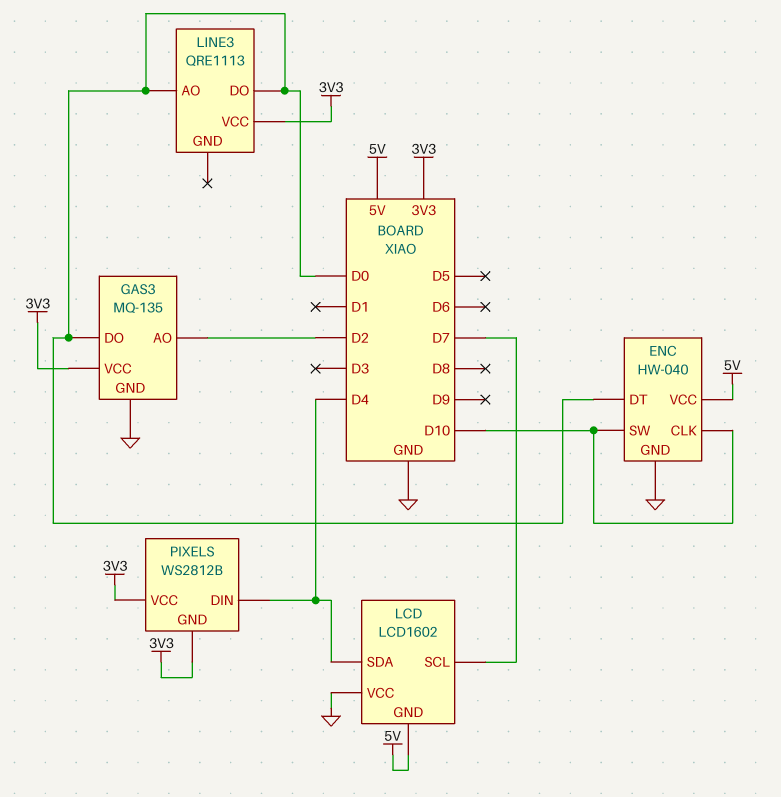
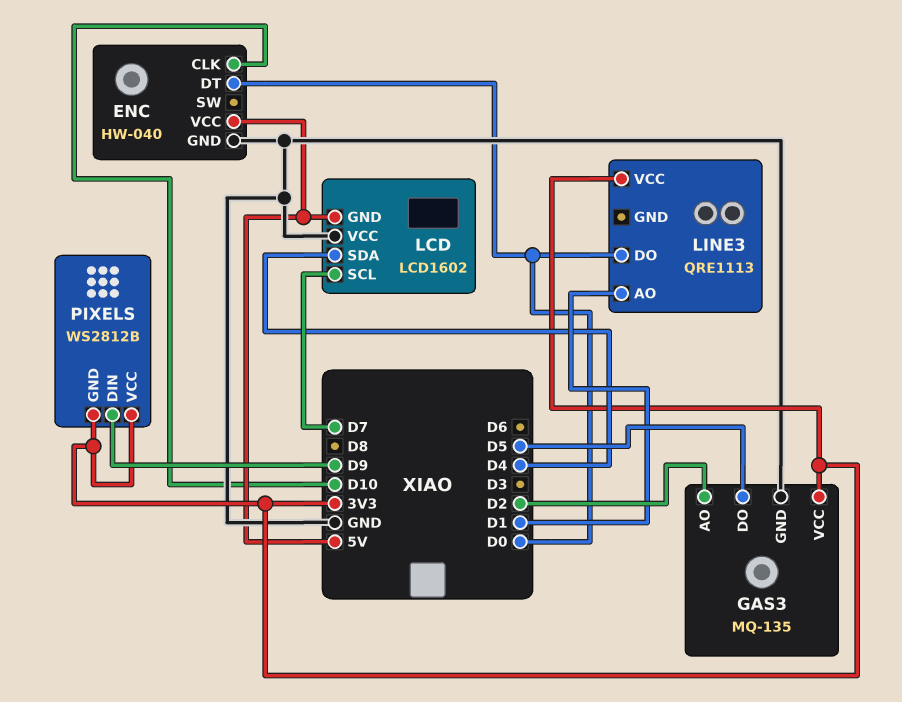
ENC pin SW: D10 -> none
GAS3 pin DO: D0 -> D5
LINE3 pin AO: D0 -> D1
PIXELS pin DIN: D4 -> D9

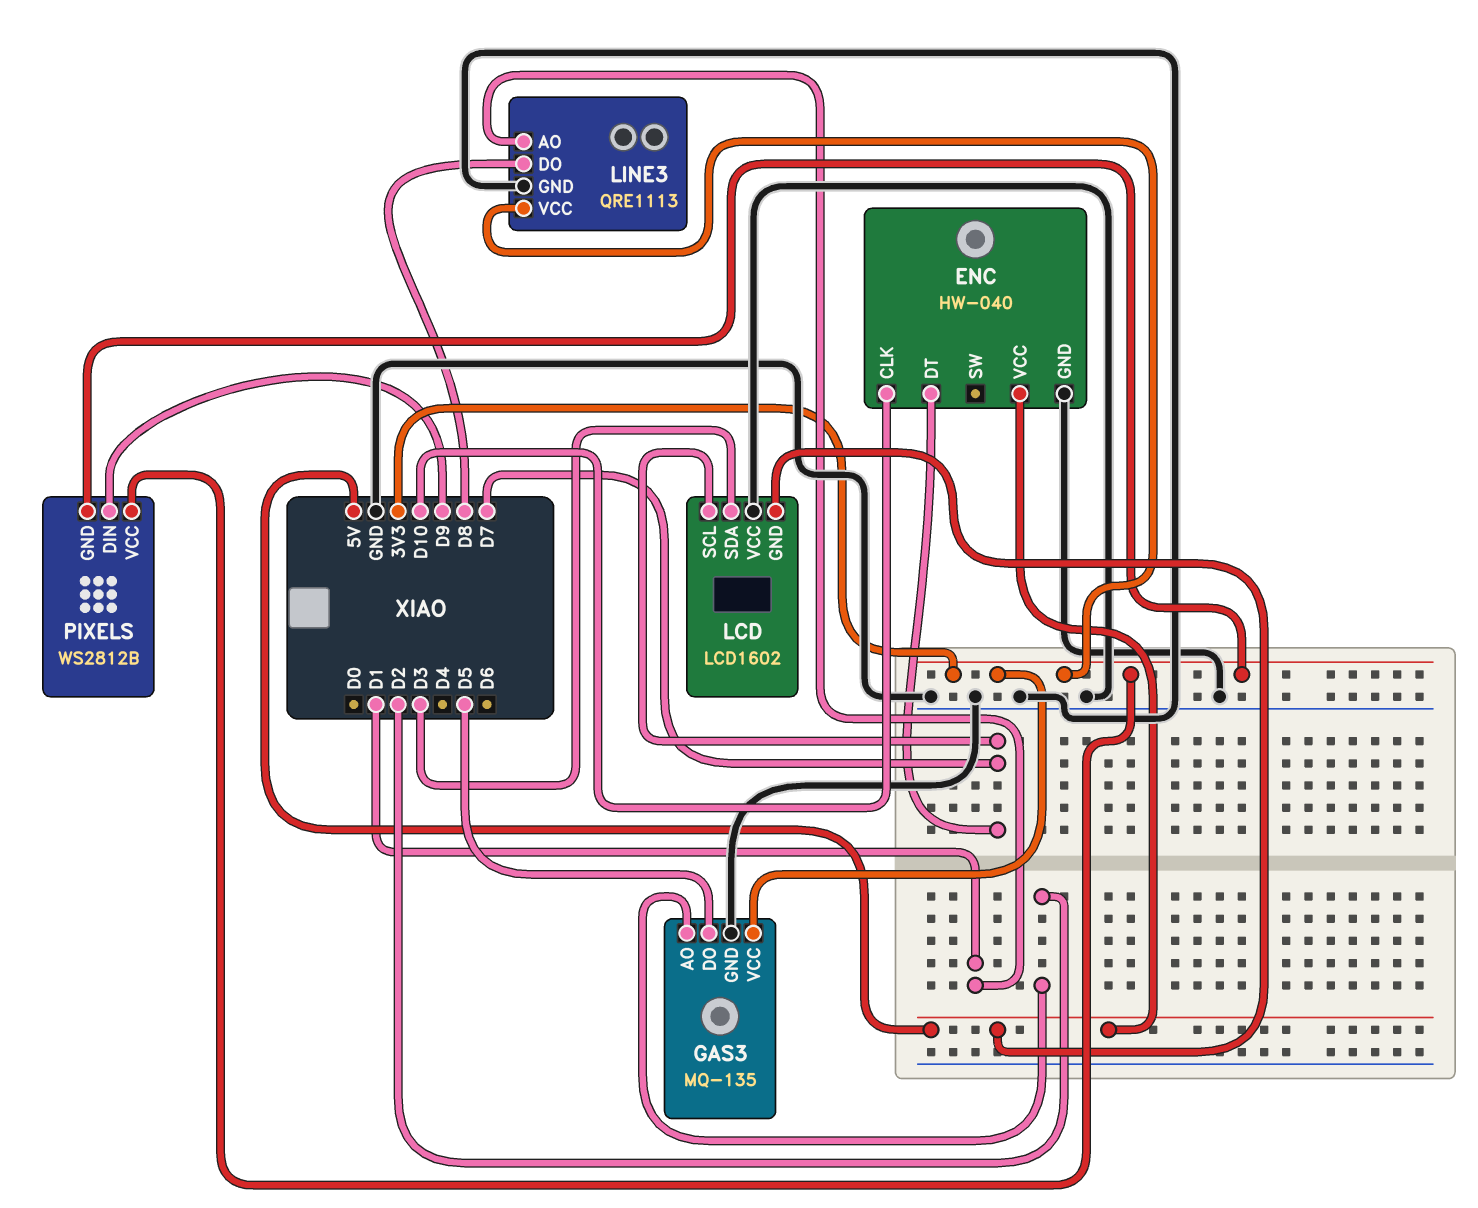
ENC pin DT: D0 -> D7
LCD pin SDA: D4 -> D3
LINE3 pin DO: D0 -> D8
LINE3 pin GND: none -> GND

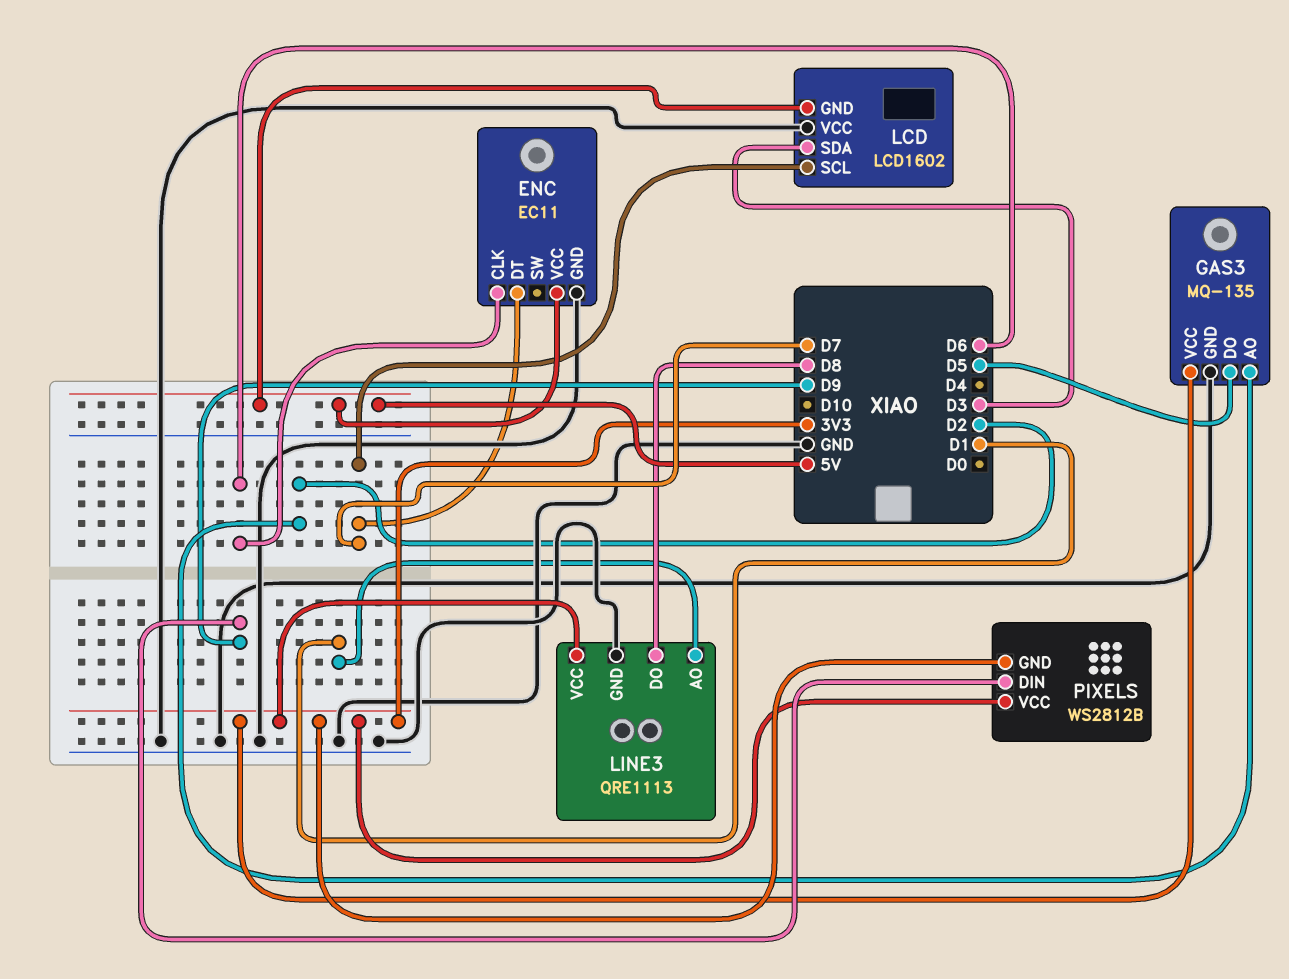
ENC: HW-040 -> EC11
ENC pin CLK: D10 -> D6

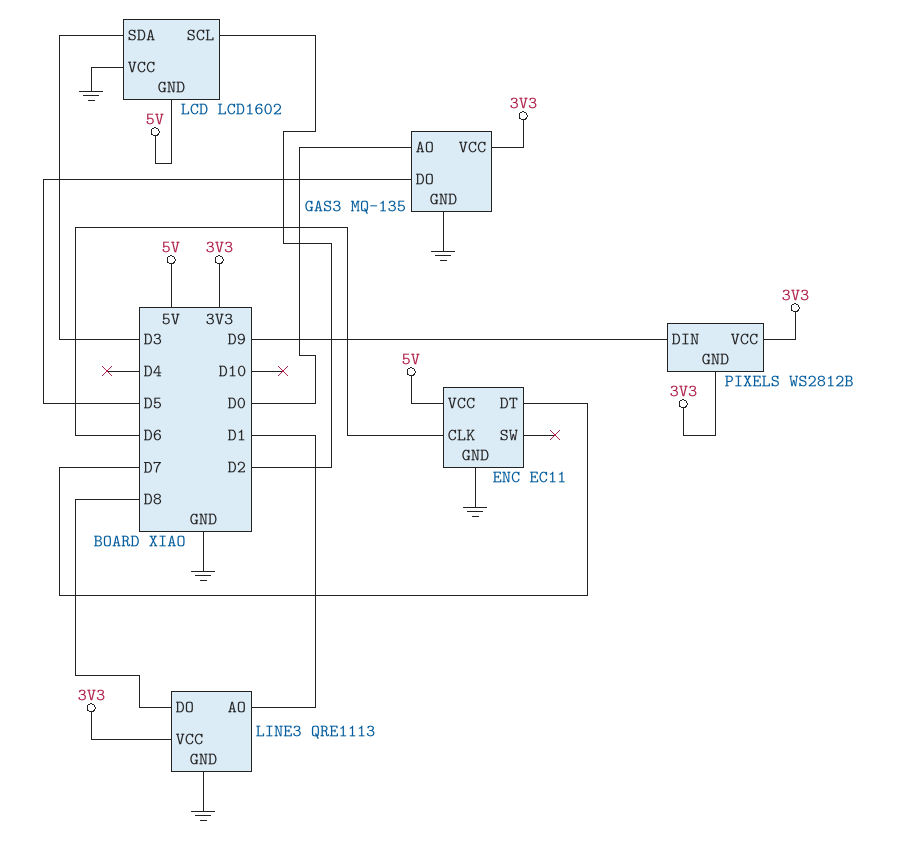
GAS3 pin AO: D2 -> D0
LCD pin SCL: D7 -> D2

